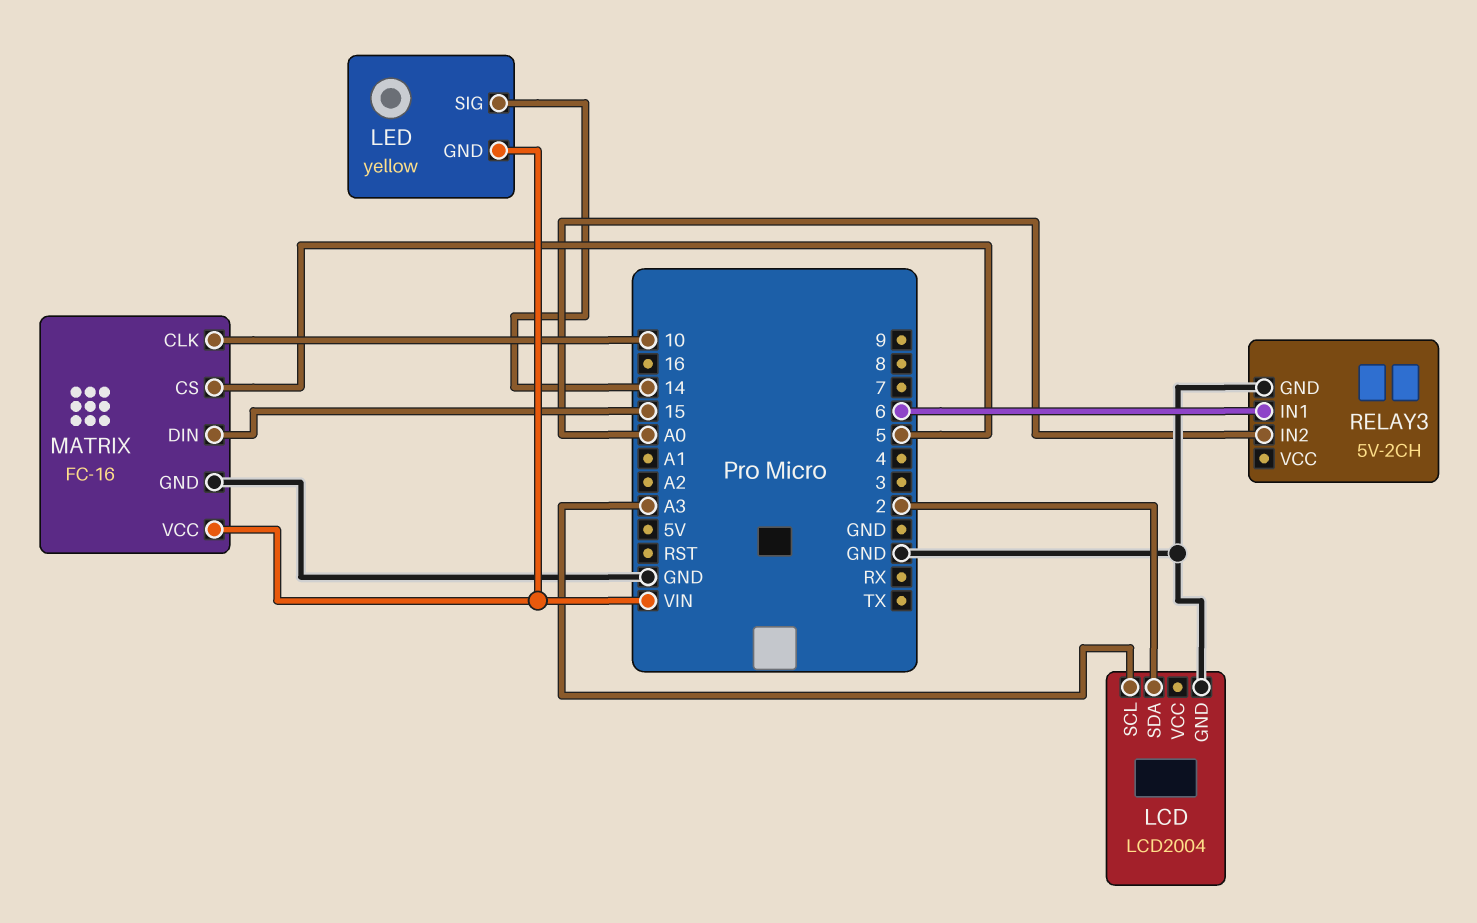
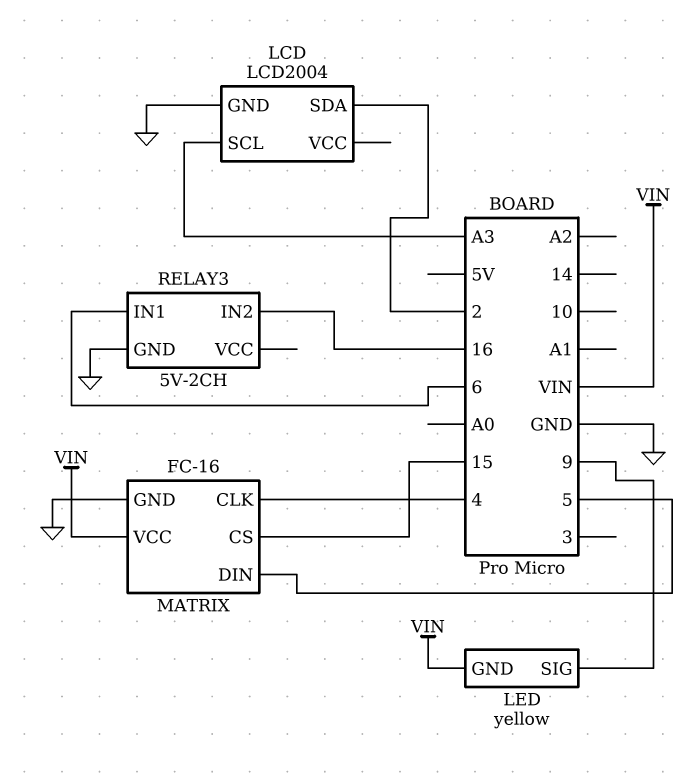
LED pin SIG: 14 -> 9
MATRIX pin CLK: 10 -> 4
MATRIX pin CS: 5 -> 15
MATRIX pin DIN: 15 -> 5
RELAY3 pin IN2: A0 -> 16

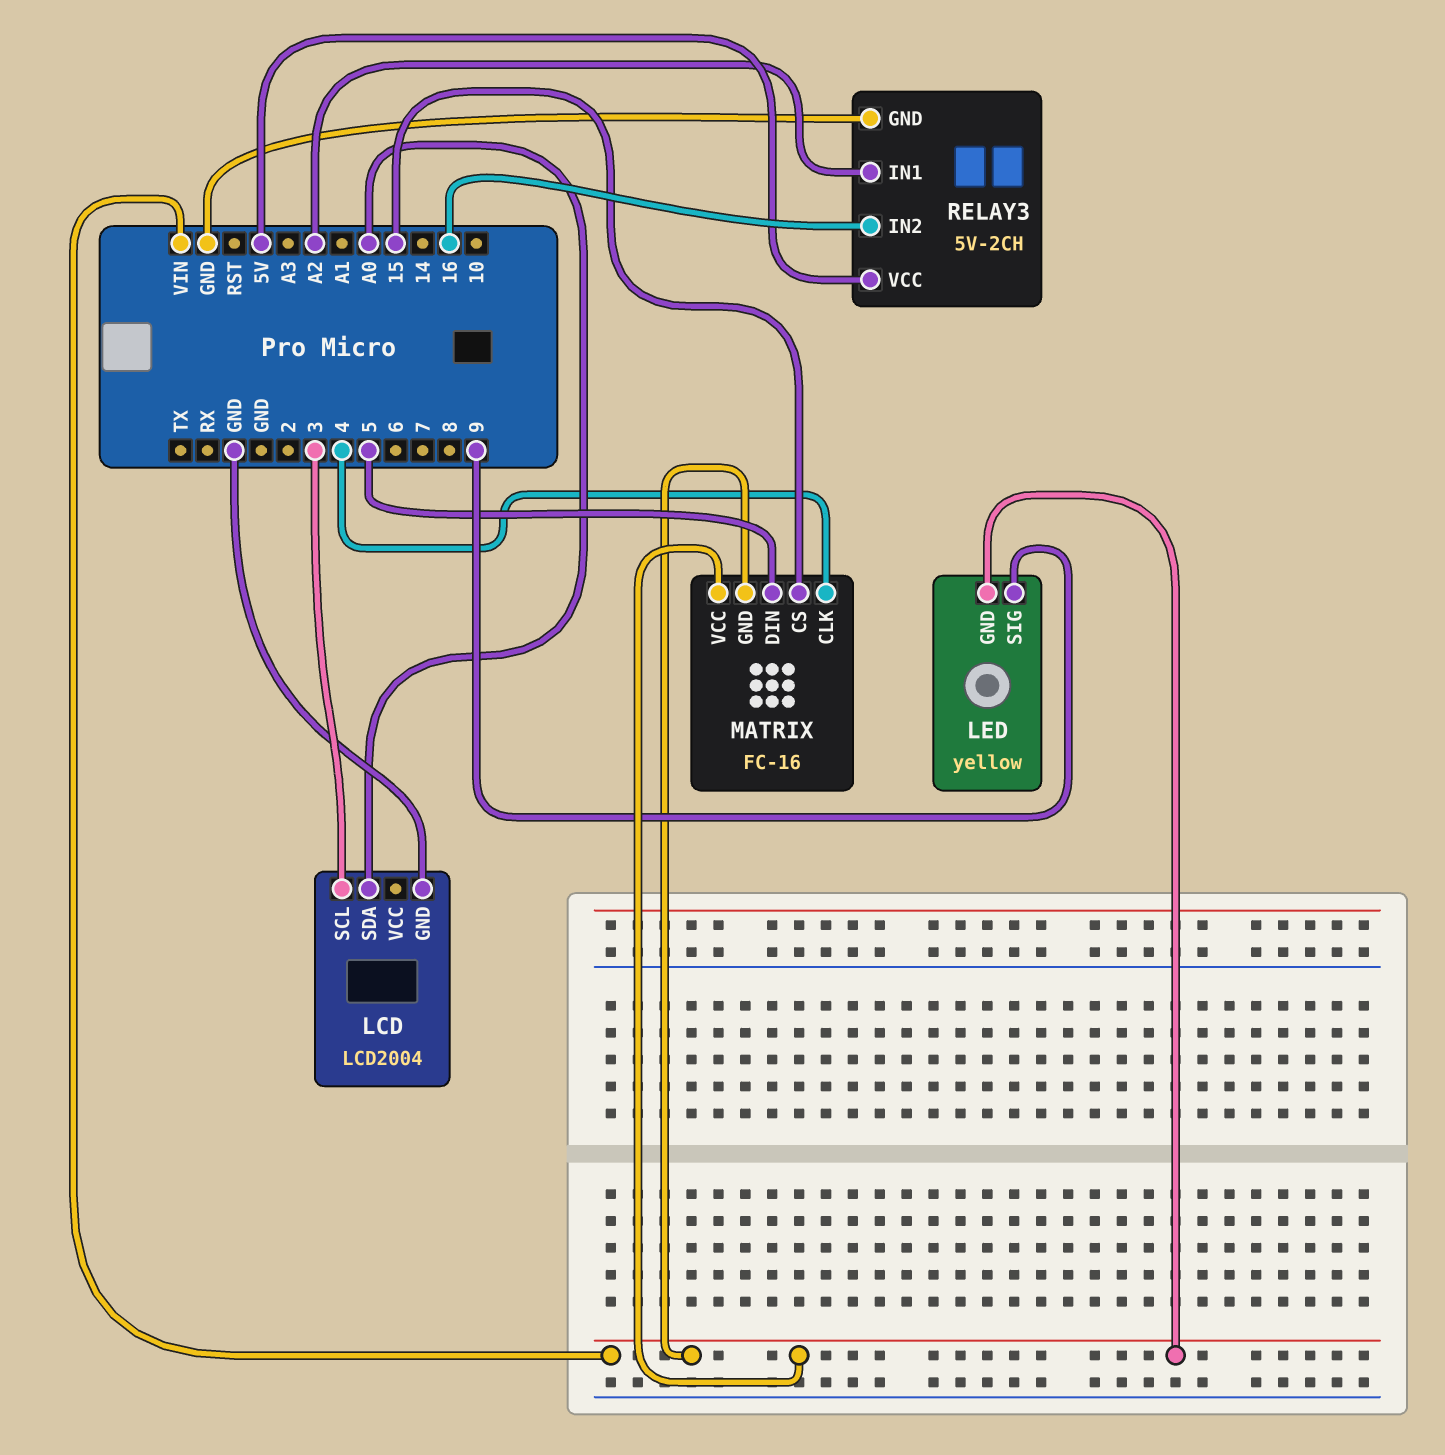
LCD pin SCL: A3 -> 3
LCD pin SDA: 2 -> A0
MATRIX pin GND: GND -> VIN
RELAY3 pin IN1: 6 -> A2
RELAY3 pin VCC: none -> 5V

